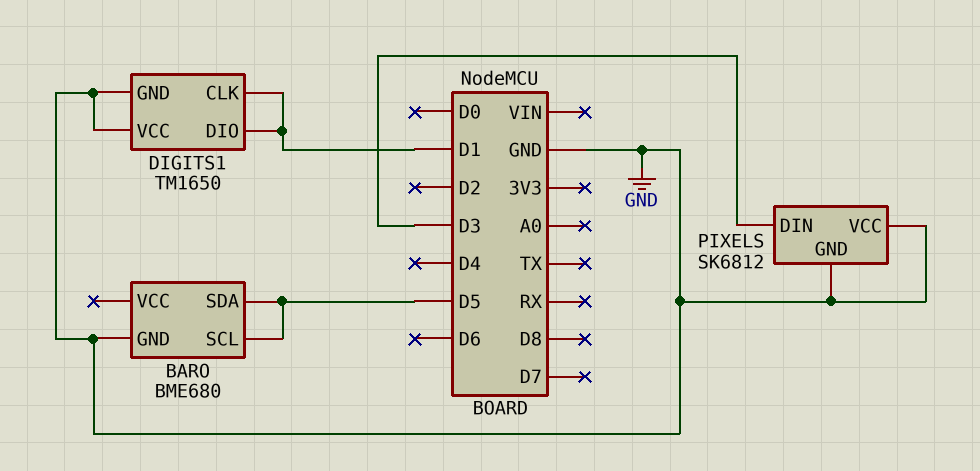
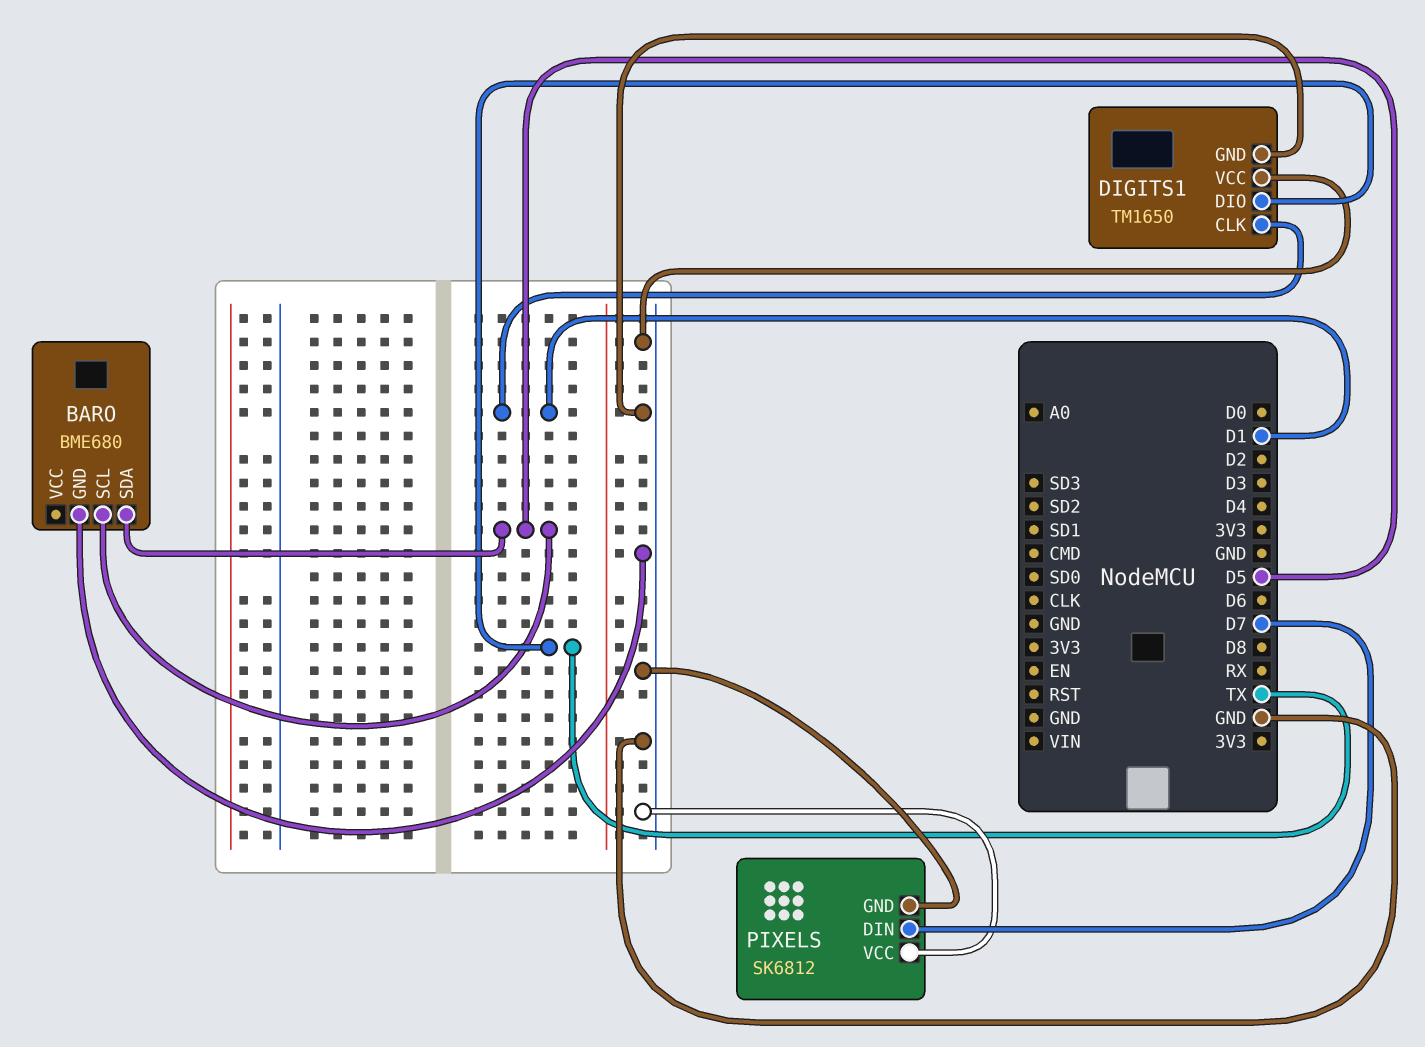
DIGITS1 pin DIO: D1 -> TX
PIXELS pin DIN: D3 -> D7

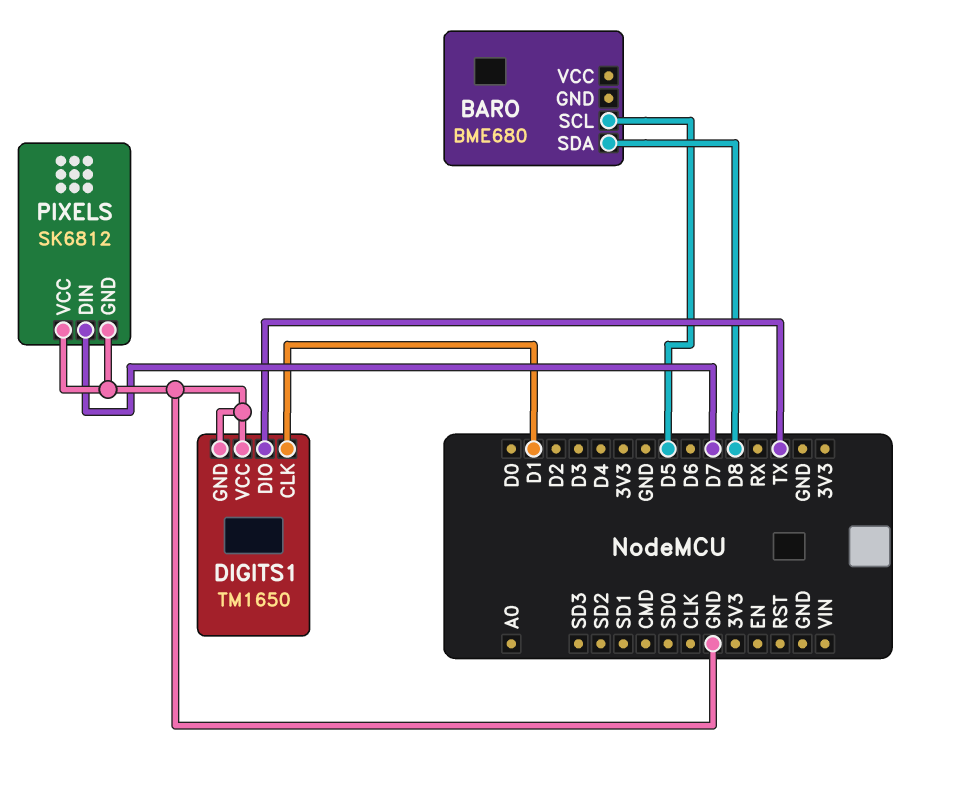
BARO pin GND: GND -> none
BARO pin SDA: D5 -> D8

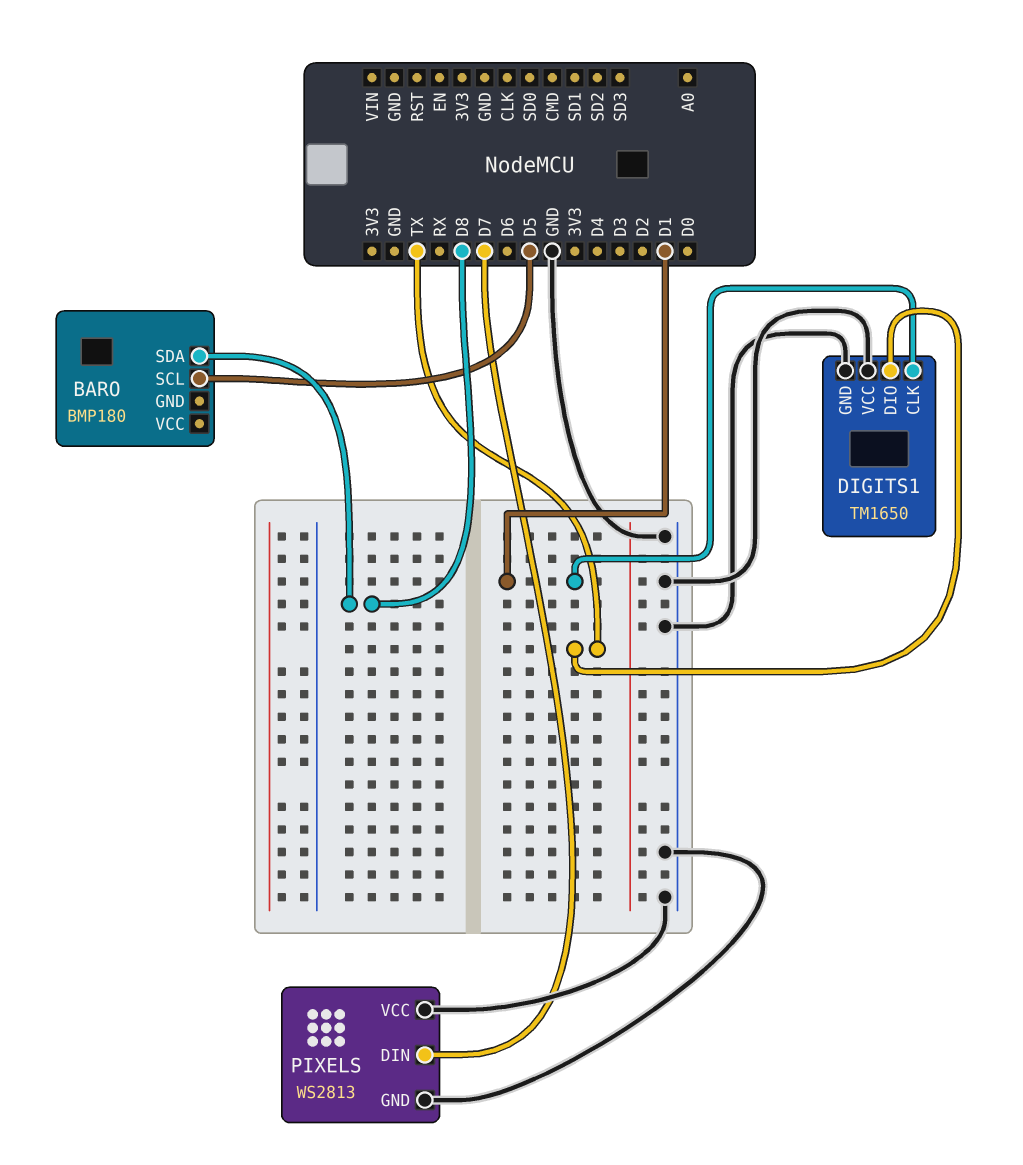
BARO: BME680 -> BMP180
PIXELS: SK6812 -> WS2813

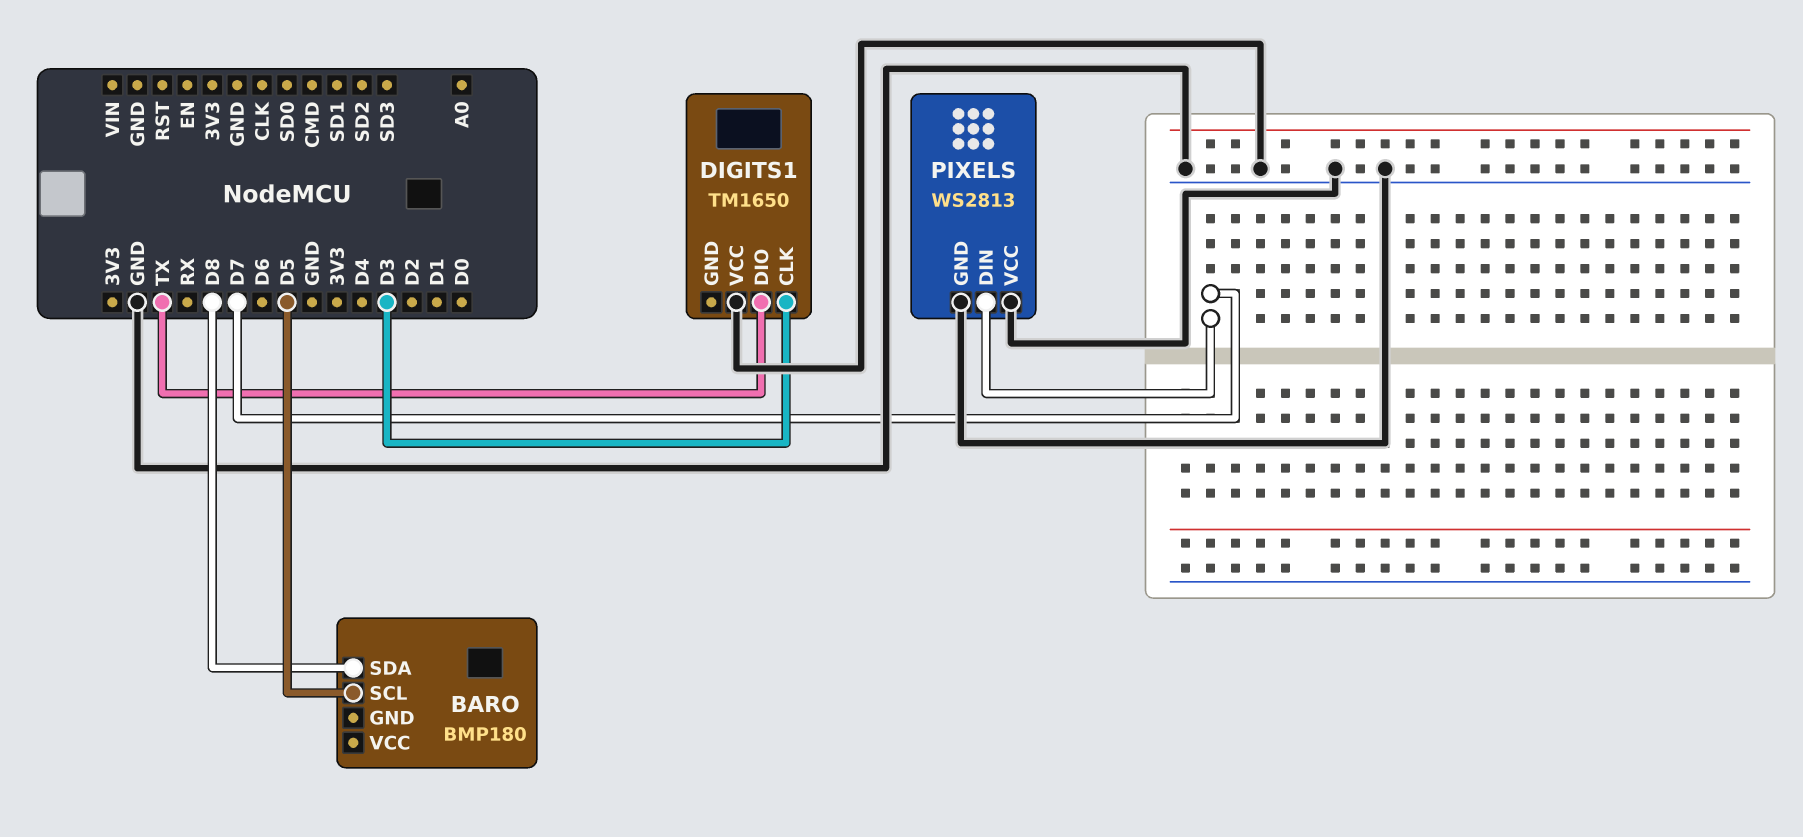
DIGITS1 pin CLK: D1 -> D3
DIGITS1 pin GND: GND -> none

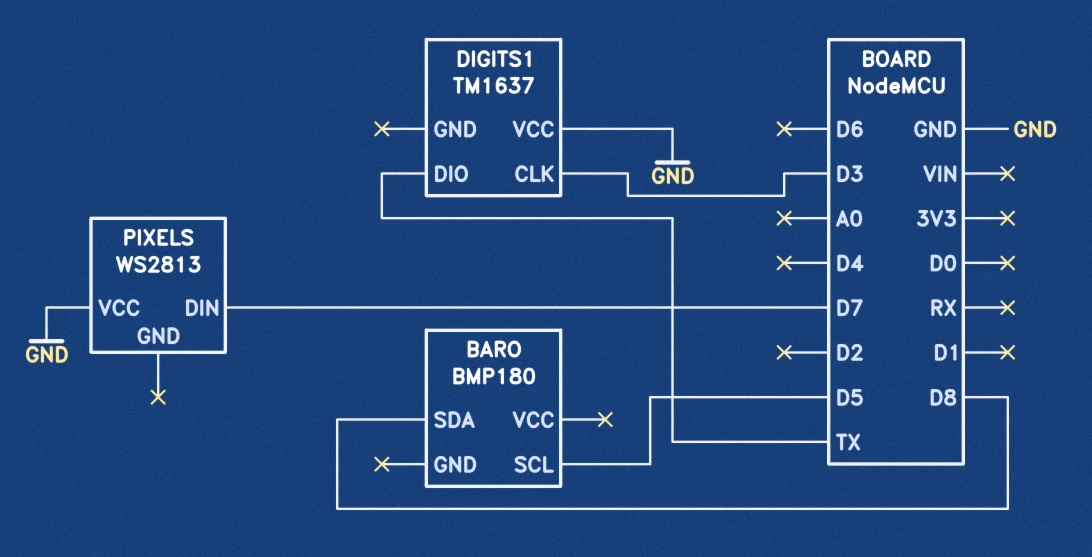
DIGITS1: TM1650 -> TM1637
PIXELS pin GND: GND -> none

